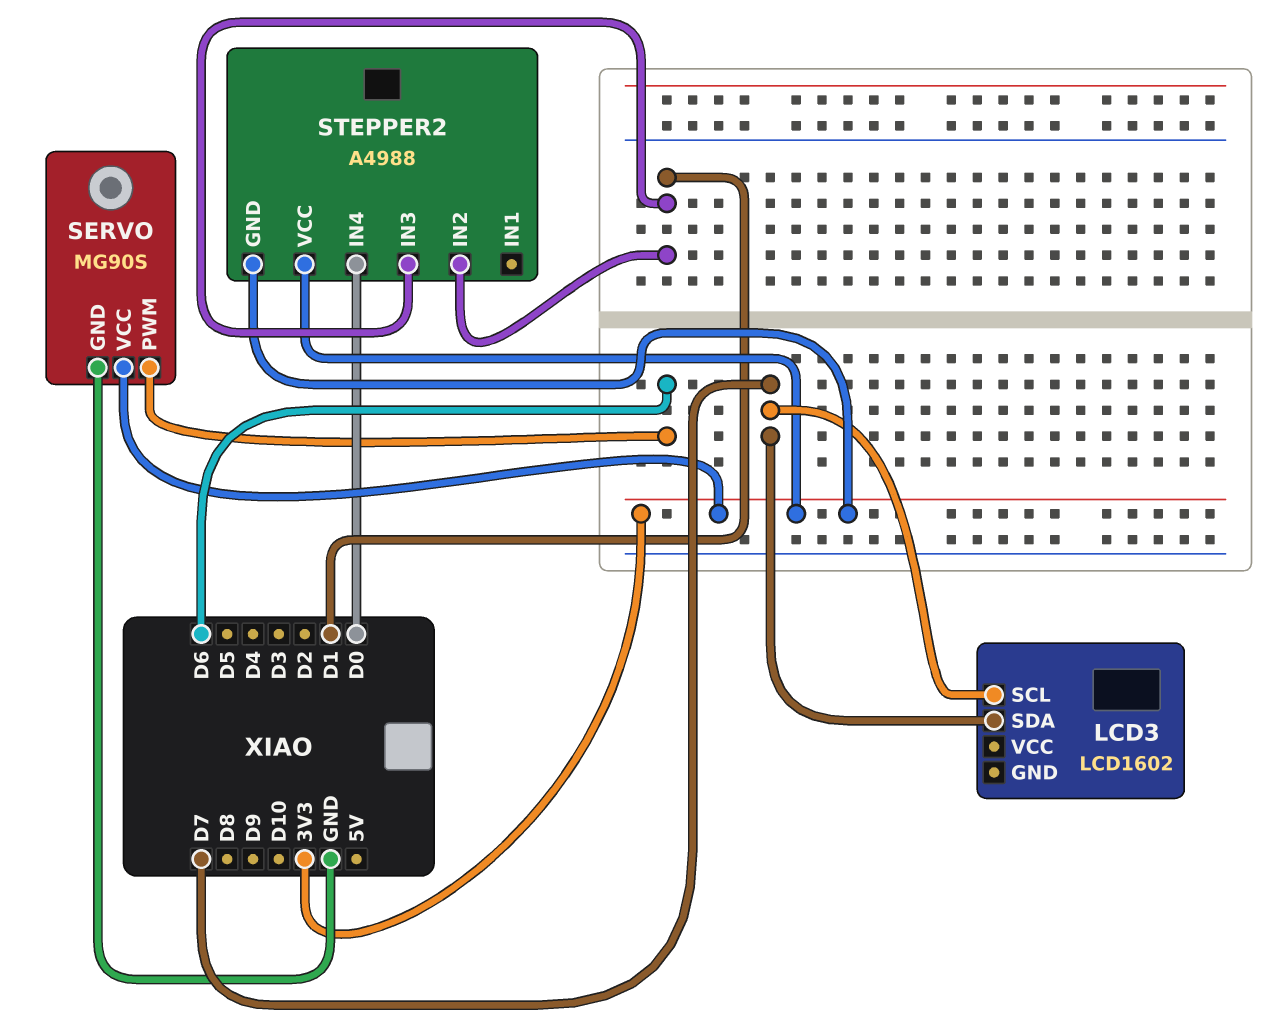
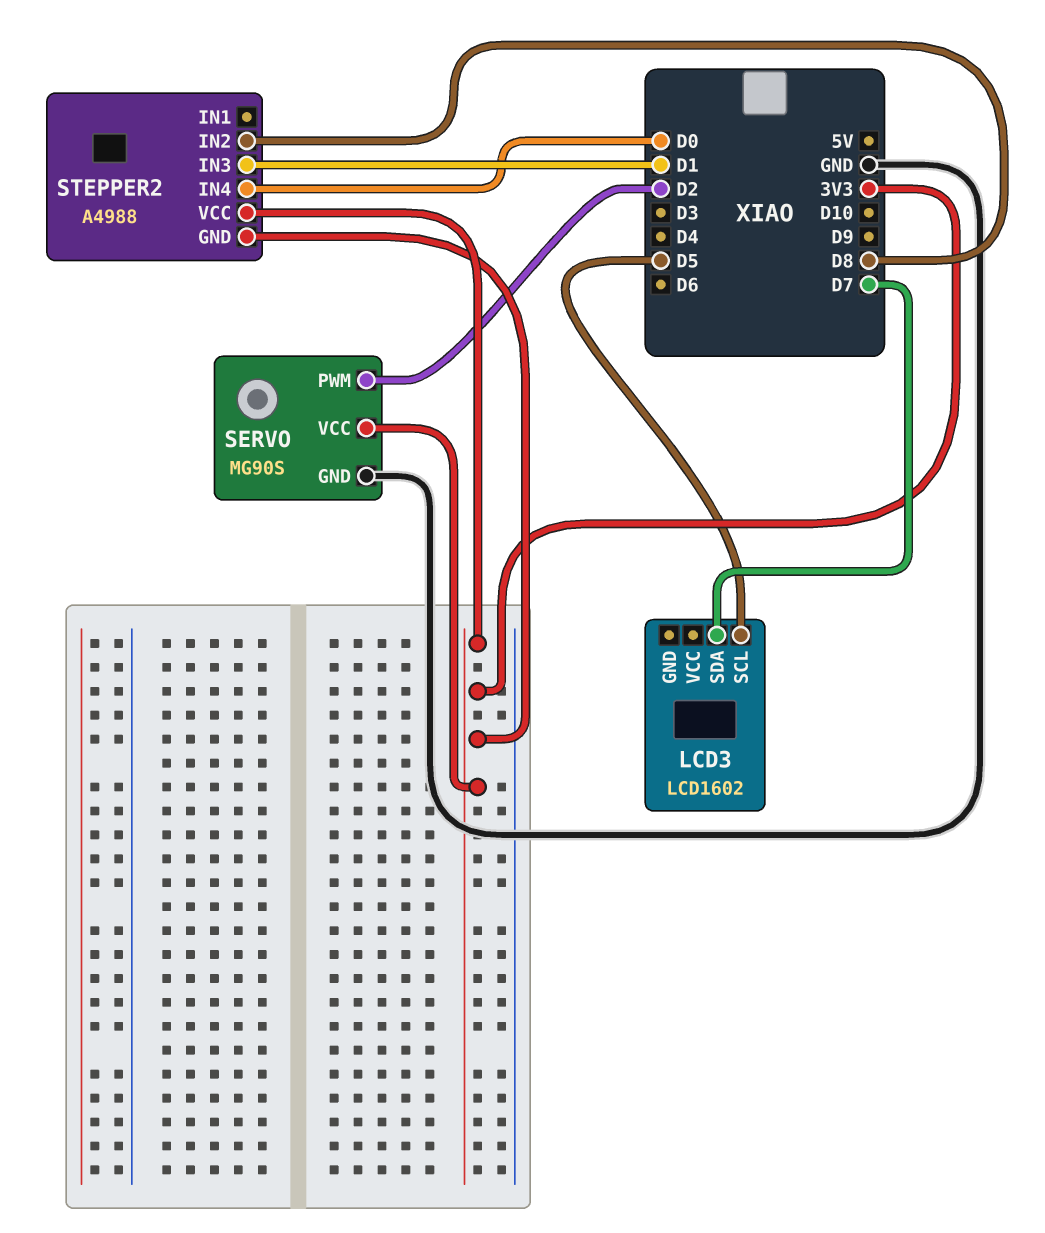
LCD3 pin SCL: D7 -> D5
SERVO pin PWM: D6 -> D2
STEPPER2 pin IN2: D1 -> D8

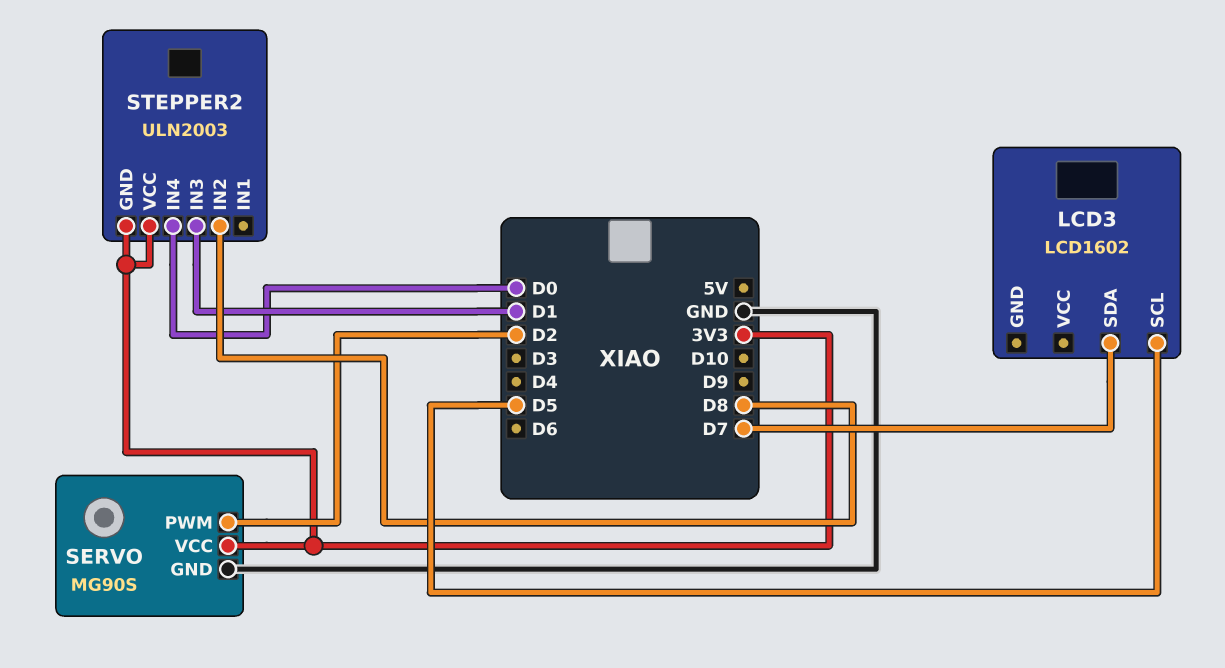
STEPPER2: A4988 -> ULN2003

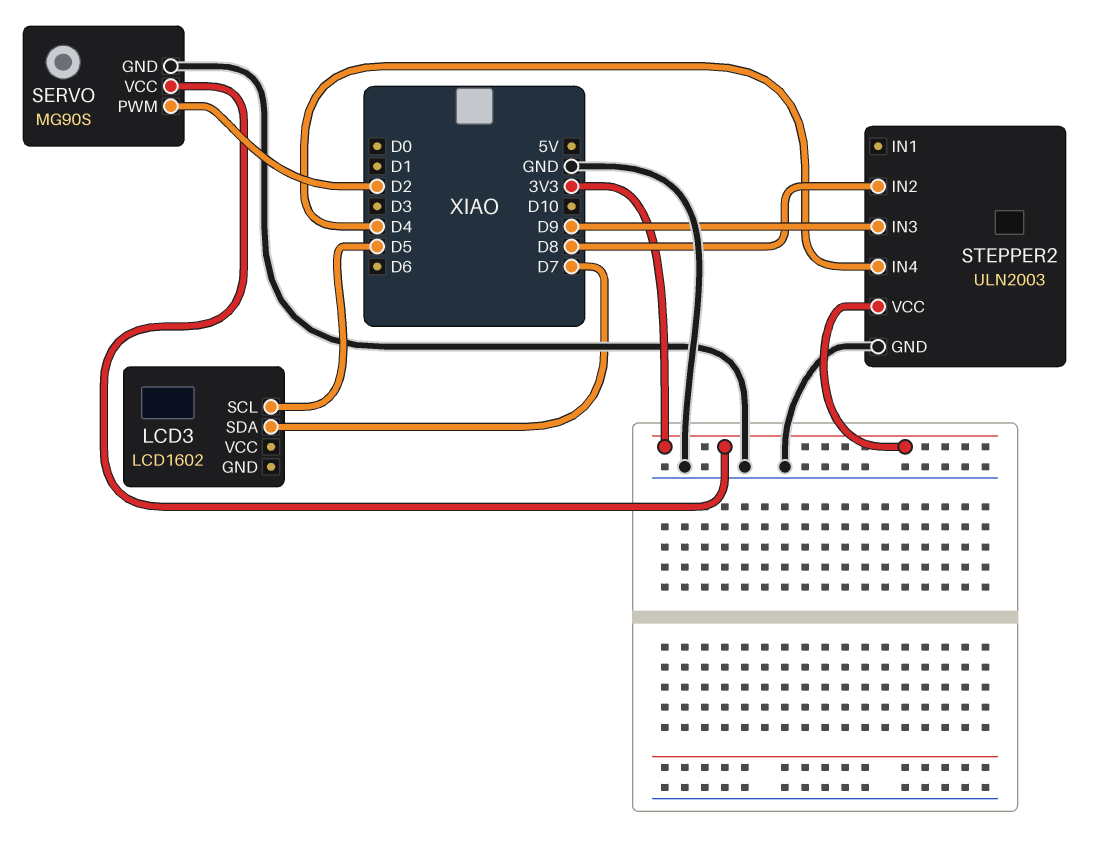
STEPPER2 pin GND: 3V3 -> GND
STEPPER2 pin IN3: D1 -> D9
STEPPER2 pin IN4: D0 -> D4

